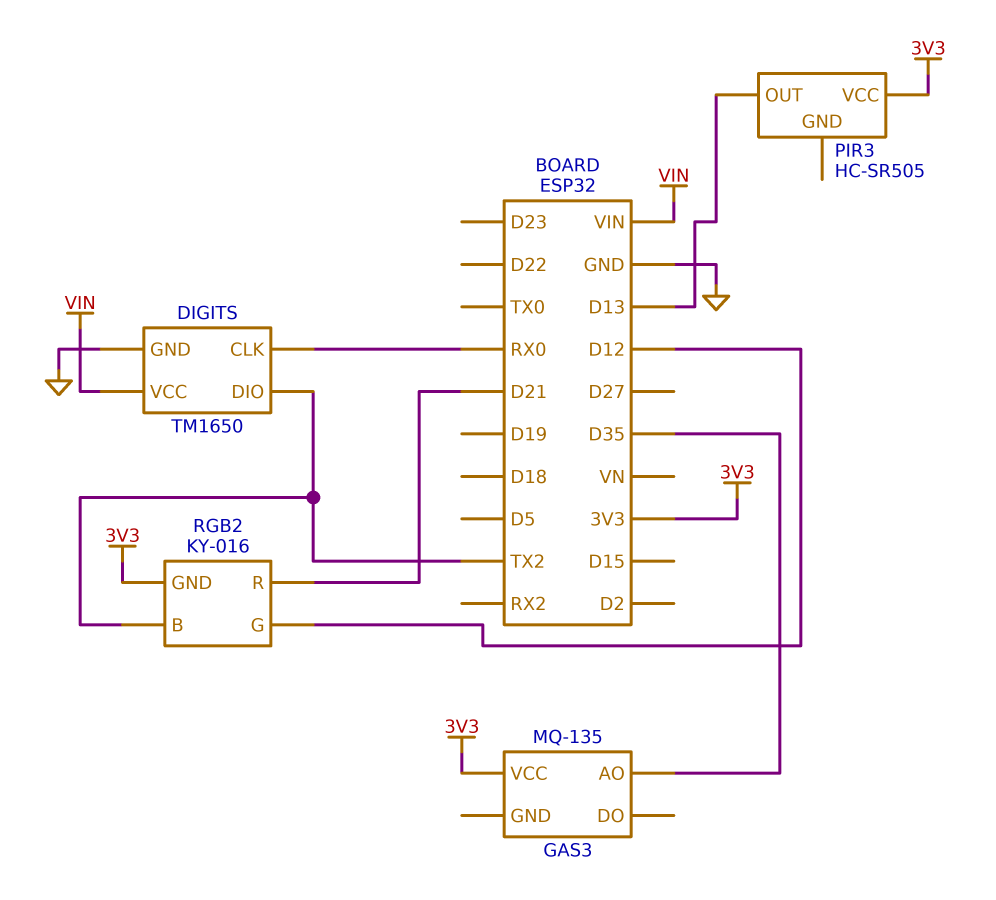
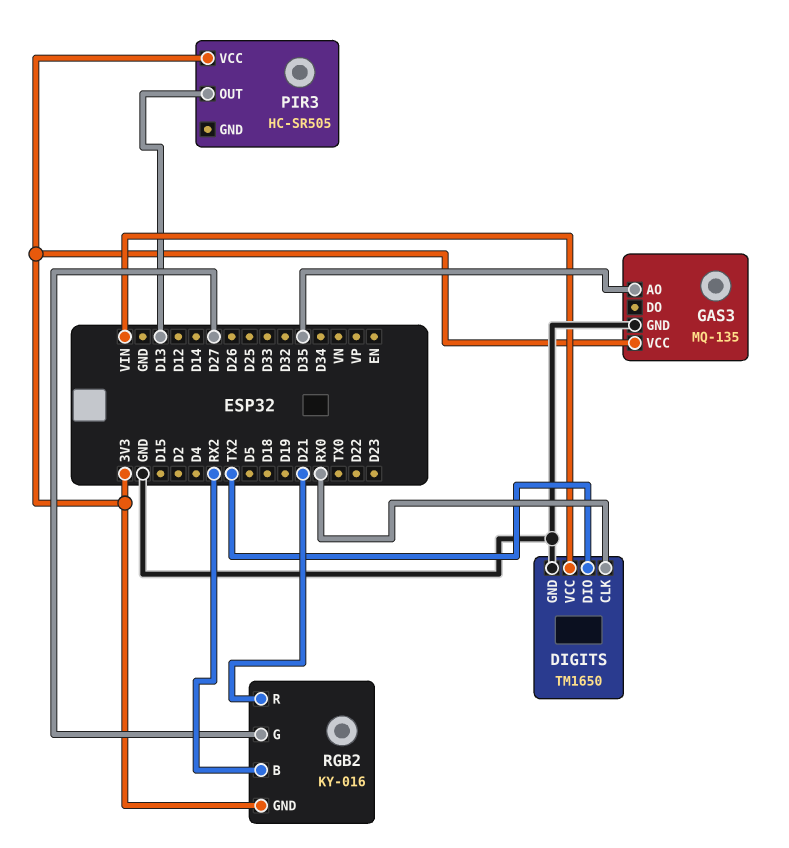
GAS3 pin GND: none -> GND
RGB2 pin B: TX2 -> RX2
RGB2 pin G: D12 -> D27

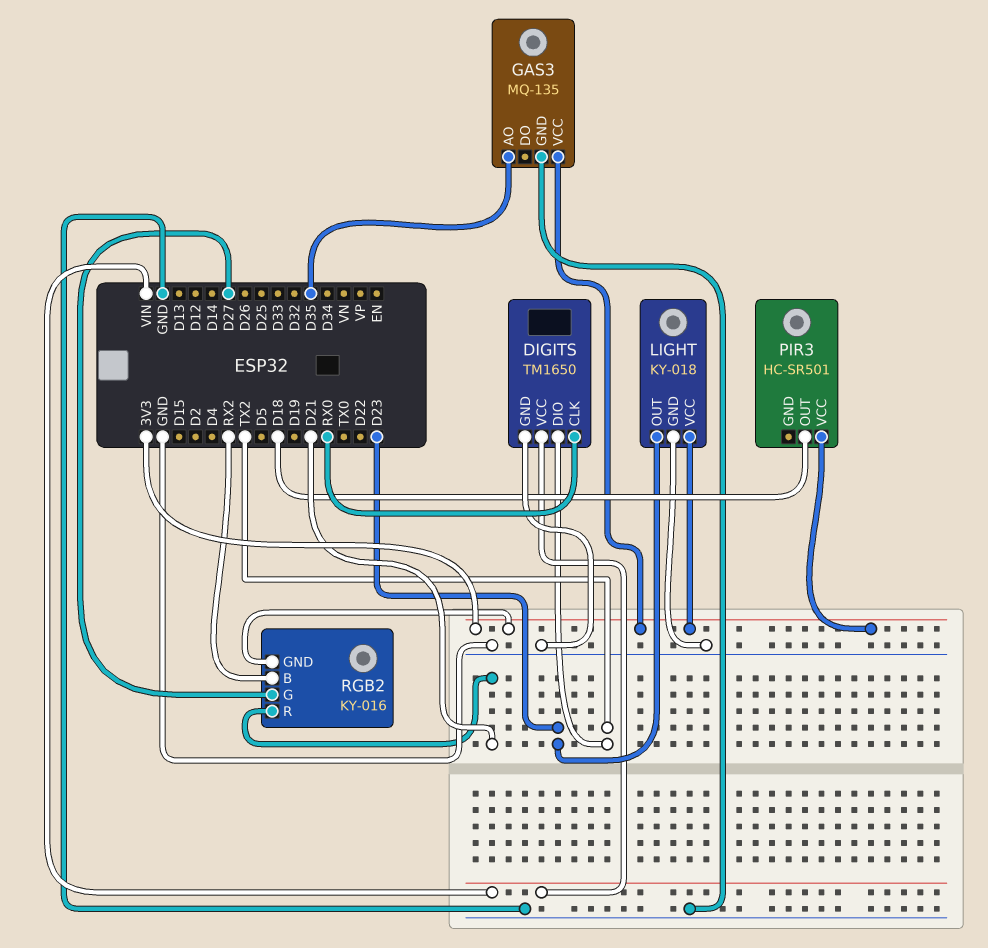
LIGHT: none -> KY-018
LIGHT pin GND: none -> GND
LIGHT pin OUT: none -> D23
LIGHT pin VCC: none -> 3V3
PIR3: HC-SR505 -> HC-SR501
PIR3 pin OUT: D13 -> D18

